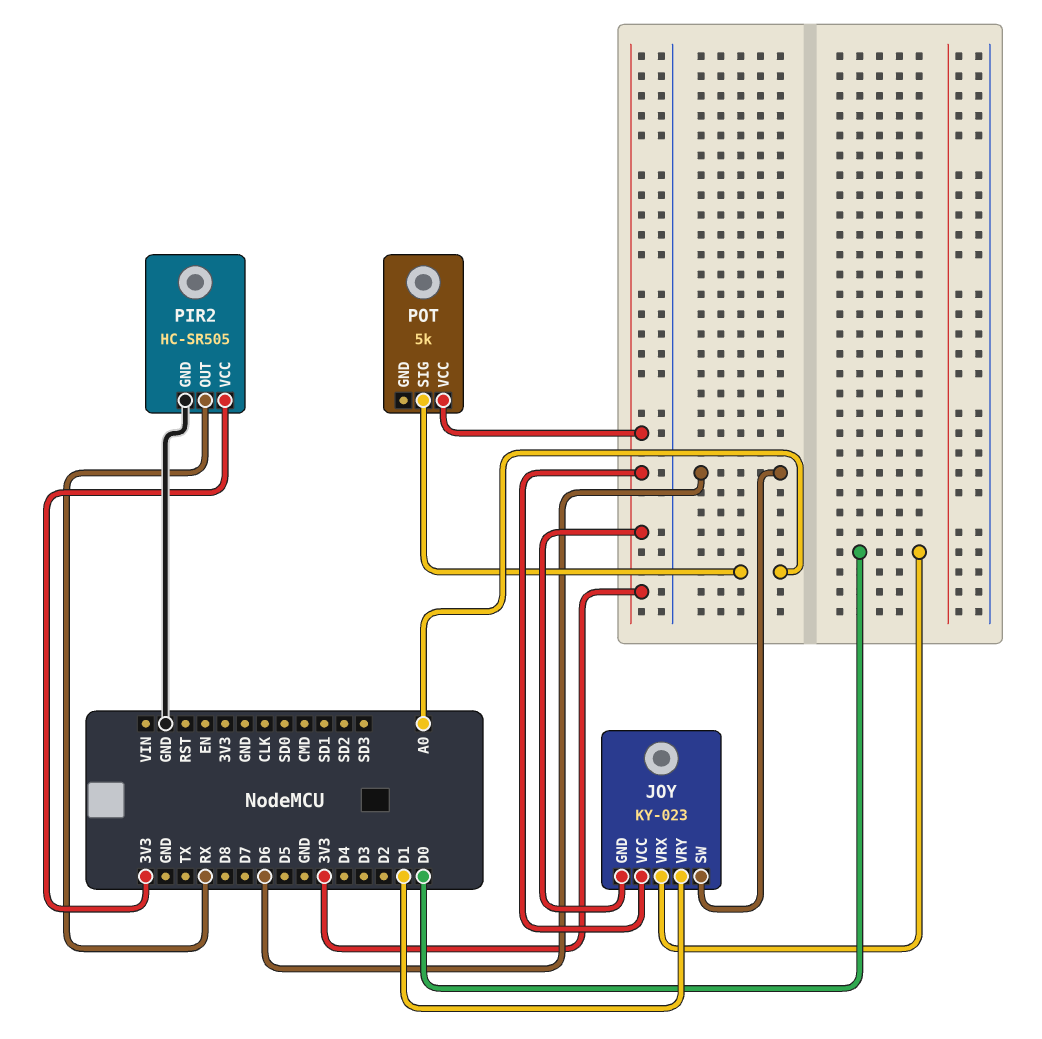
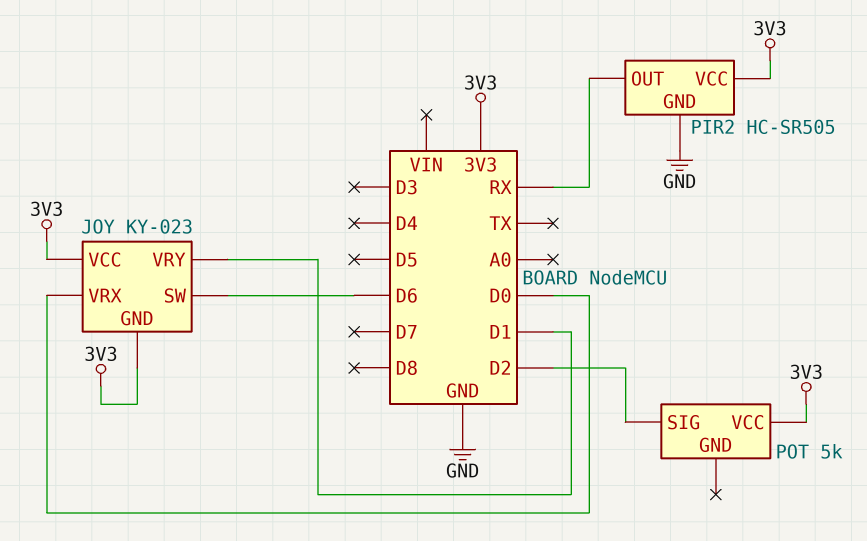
POT pin SIG: A0 -> D2

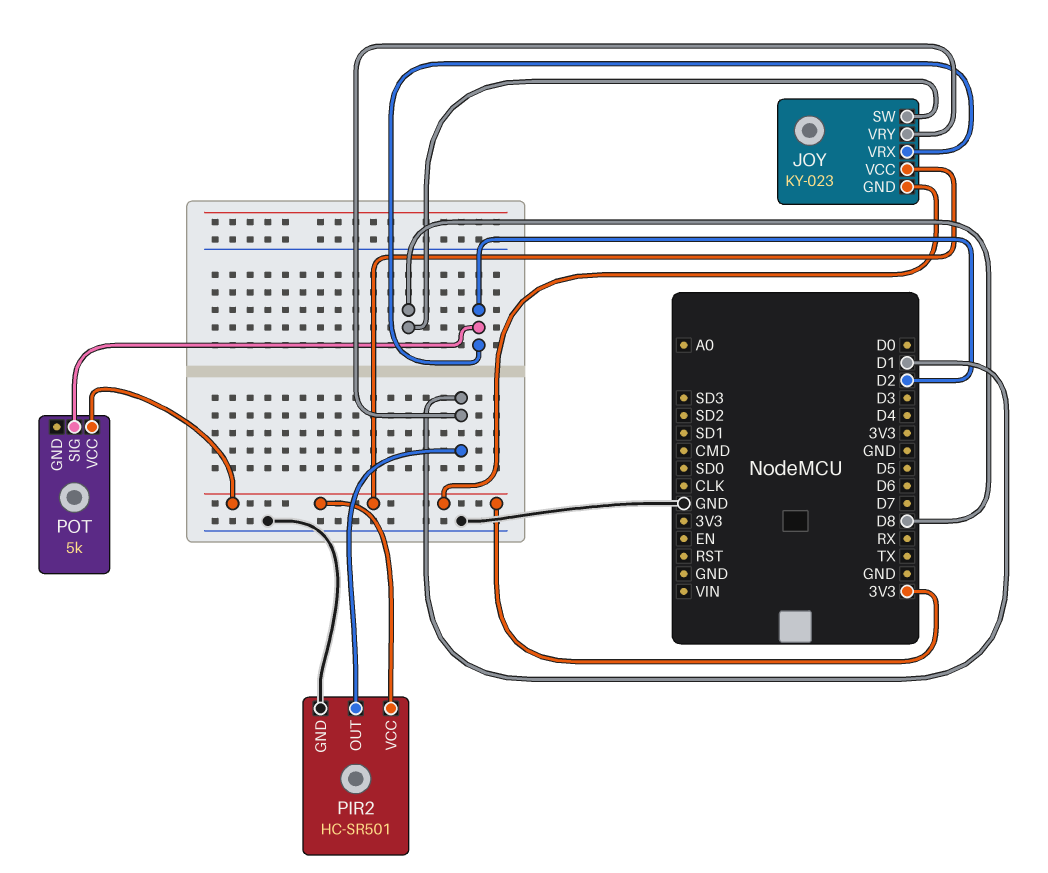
JOY pin SW: D6 -> D8
JOY pin VRX: D0 -> D2
PIR2: HC-SR505 -> HC-SR501
PIR2 pin OUT: RX -> D1

